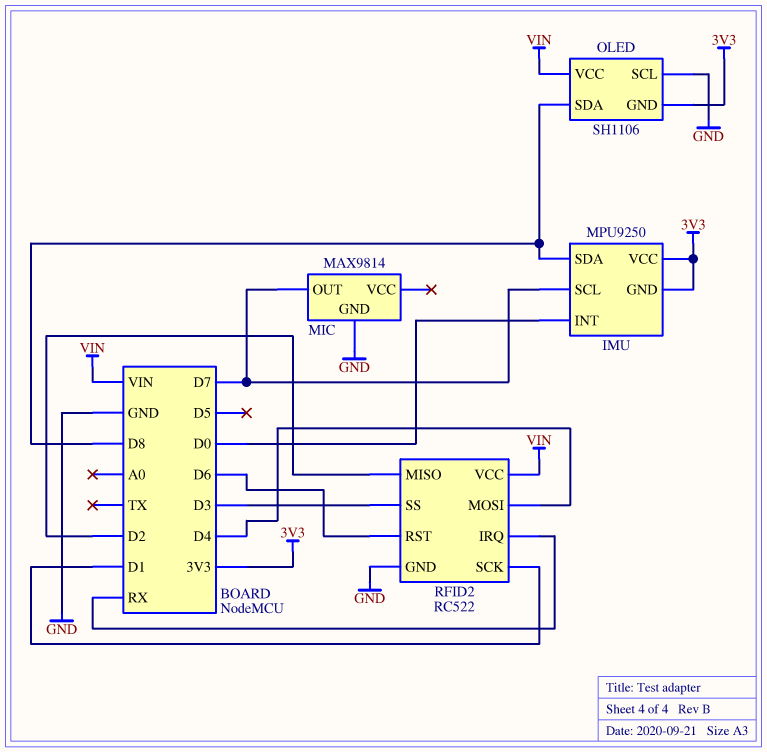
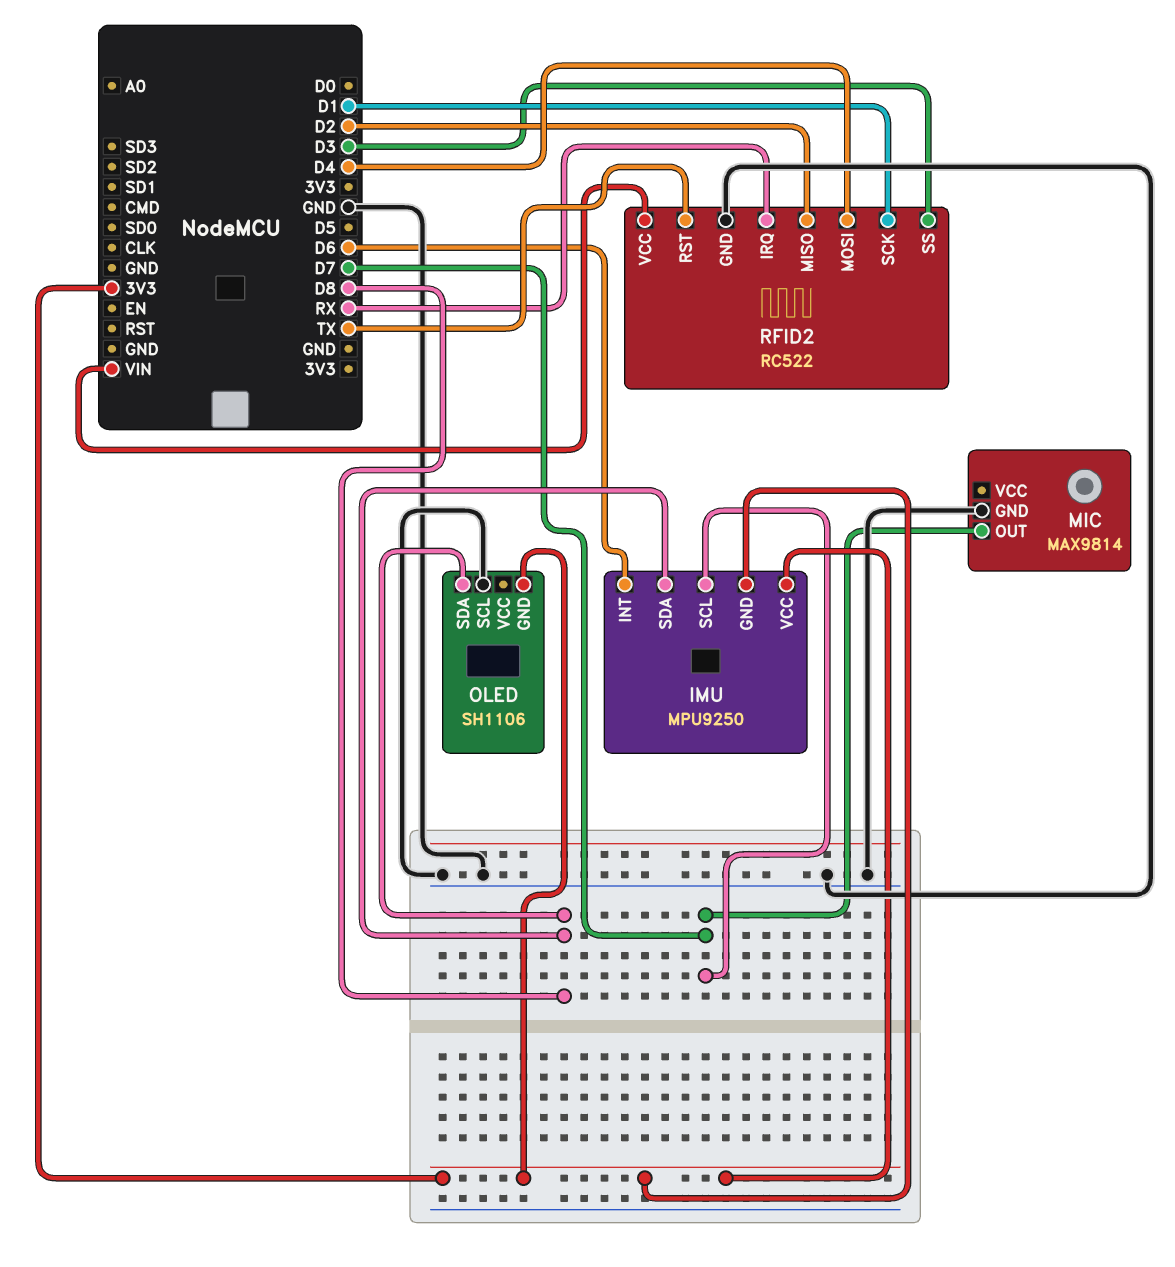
IMU pin INT: D0 -> D6
OLED pin VCC: VIN -> none
RFID2 pin RST: D6 -> TX

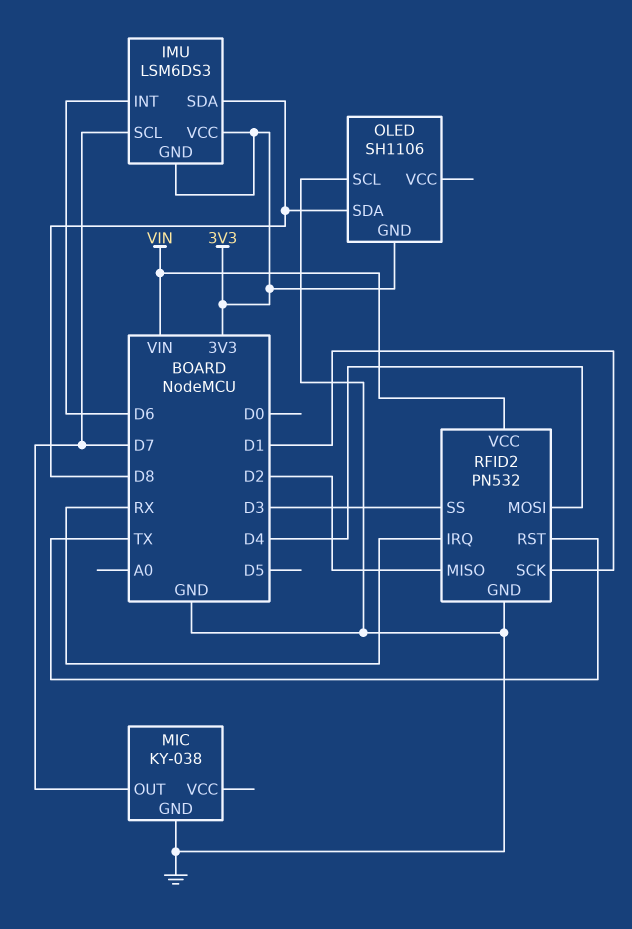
IMU: MPU9250 -> LSM6DS3
MIC: MAX9814 -> KY-038
RFID2: RC522 -> PN532

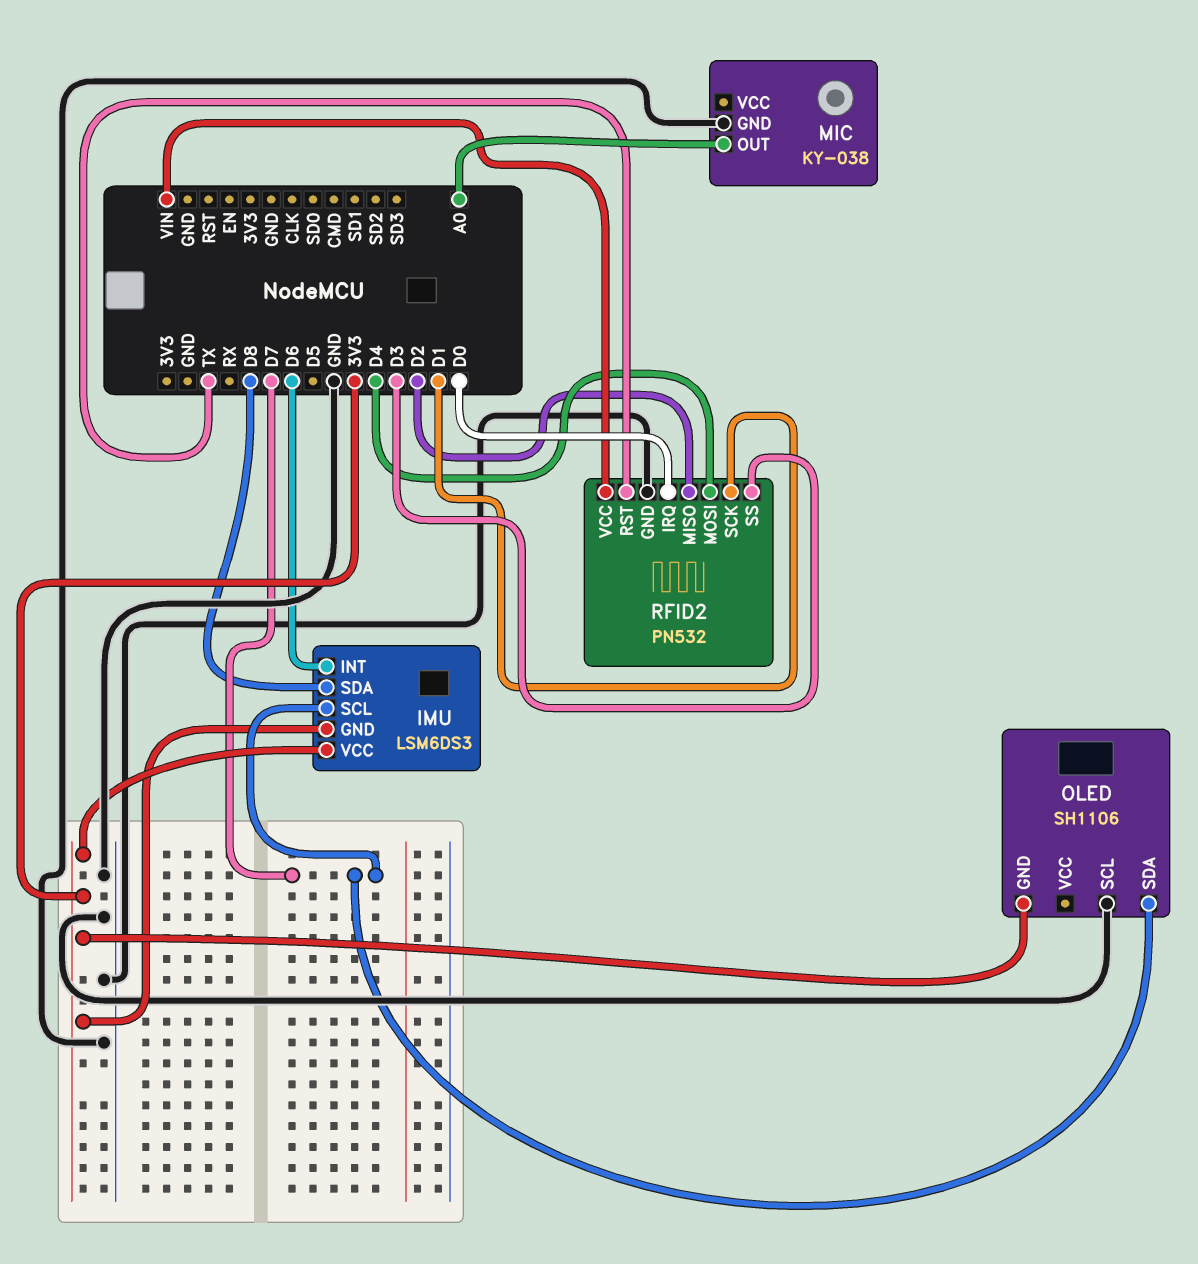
MIC pin OUT: D7 -> A0
OLED pin SDA: D8 -> D7
RFID2 pin IRQ: RX -> D0

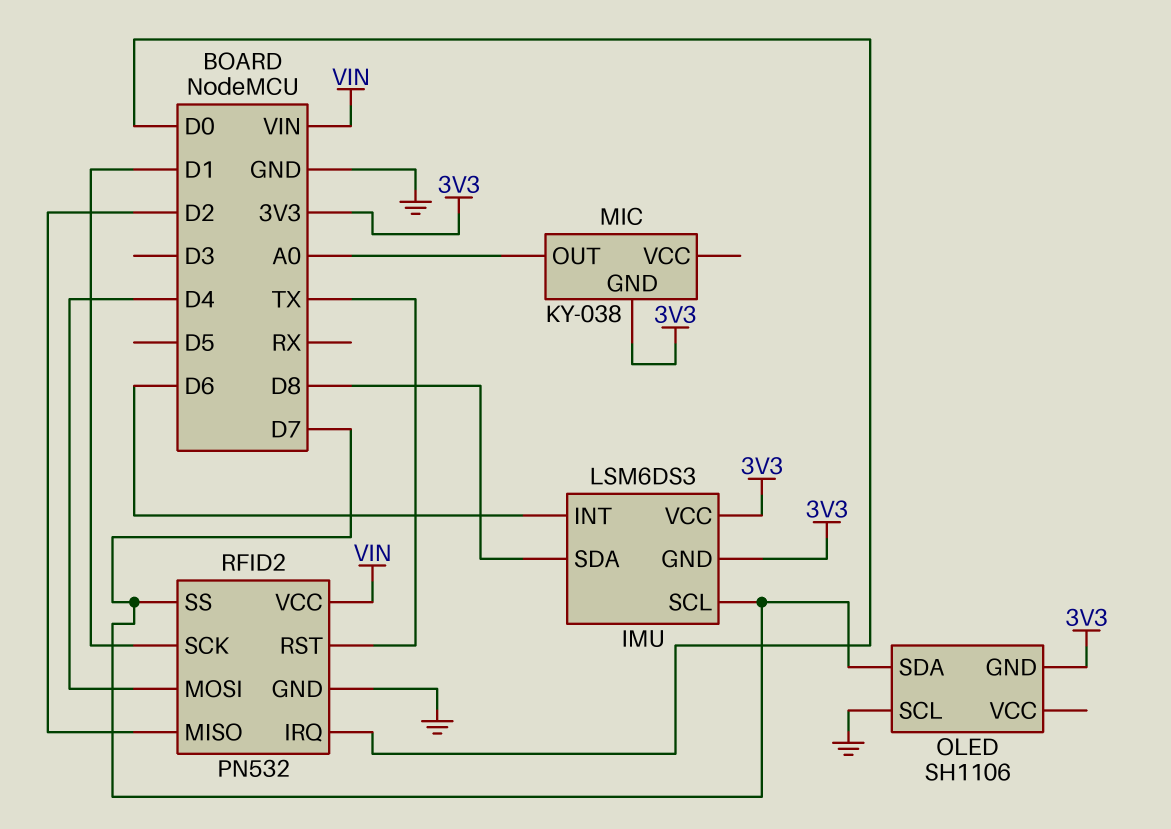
MIC pin GND: GND -> 3V3
RFID2 pin SS: D3 -> D7

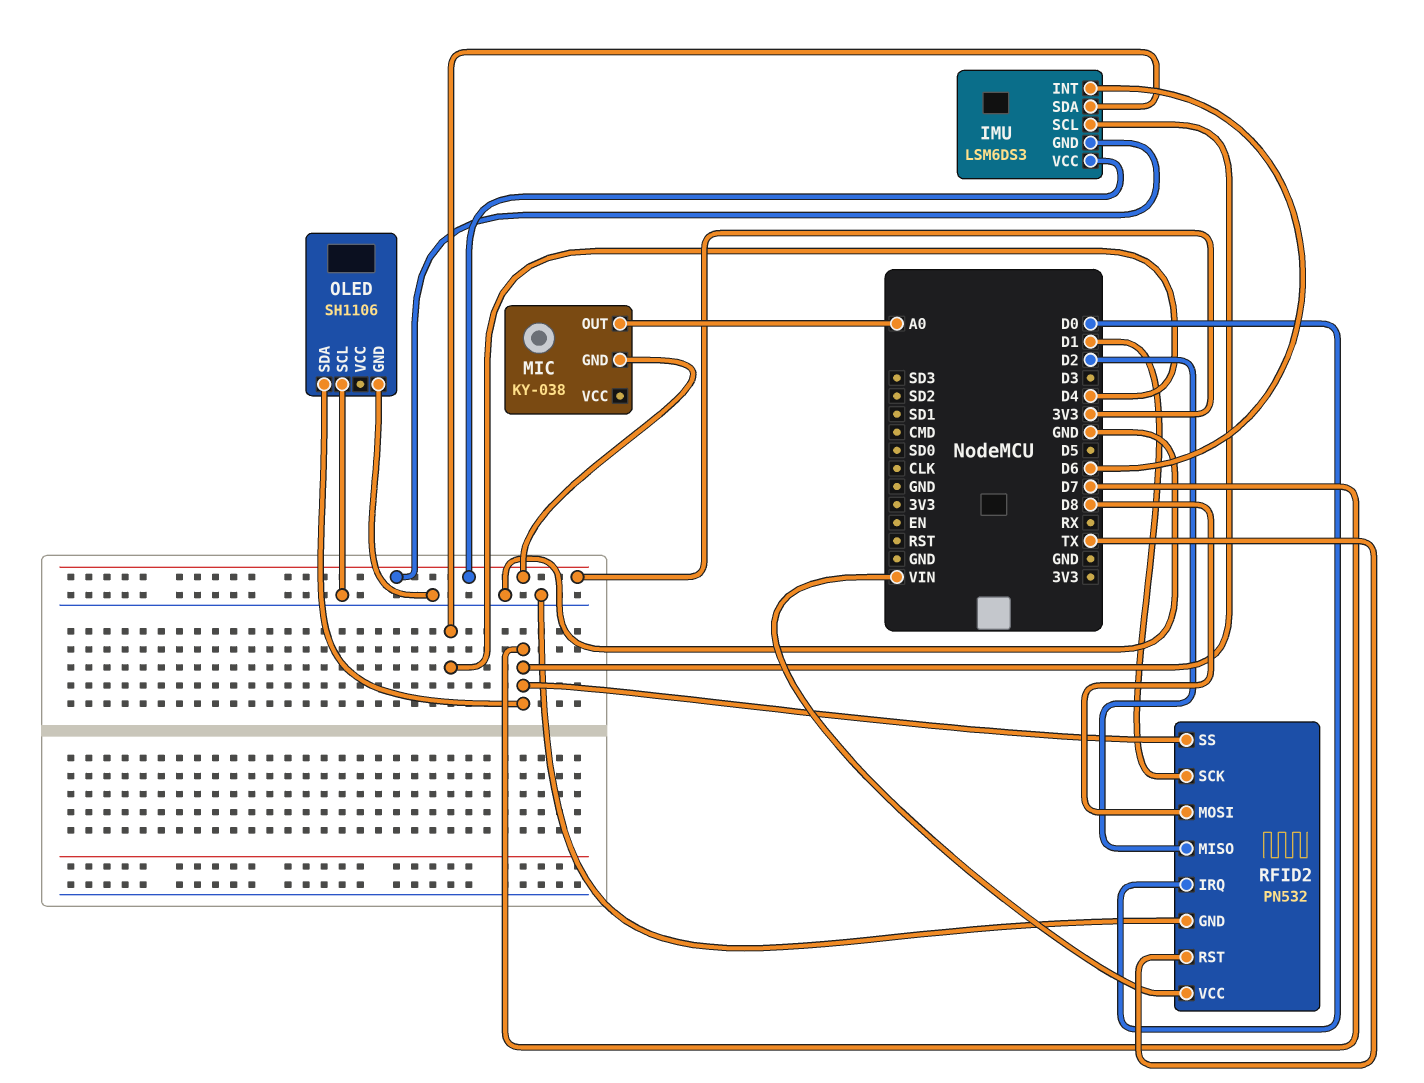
IMU pin SDA: D8 -> D4
OLED pin GND: 3V3 -> GND
RFID2 pin MOSI: D4 -> D8

